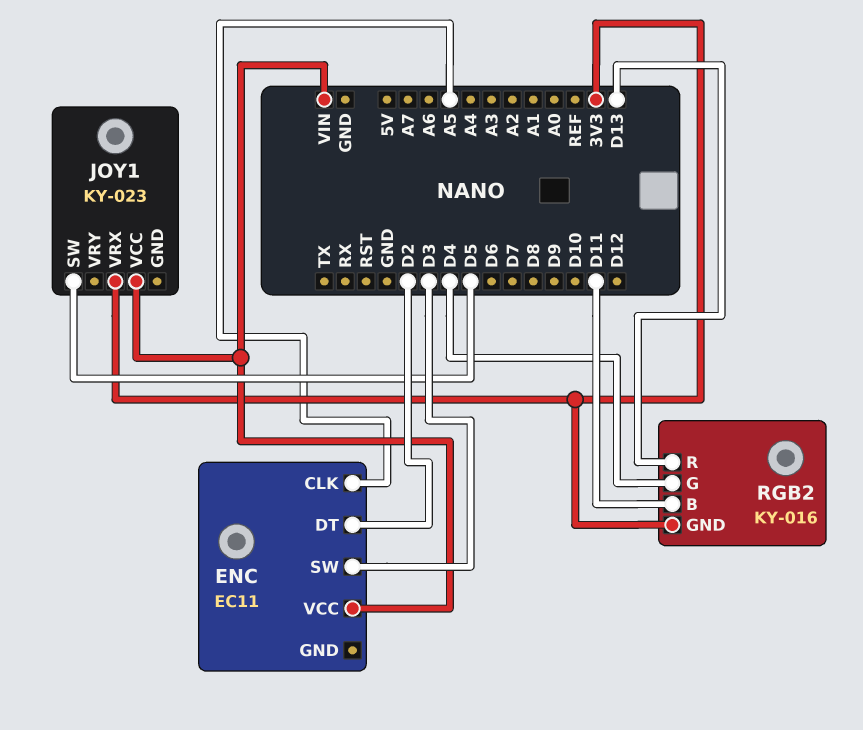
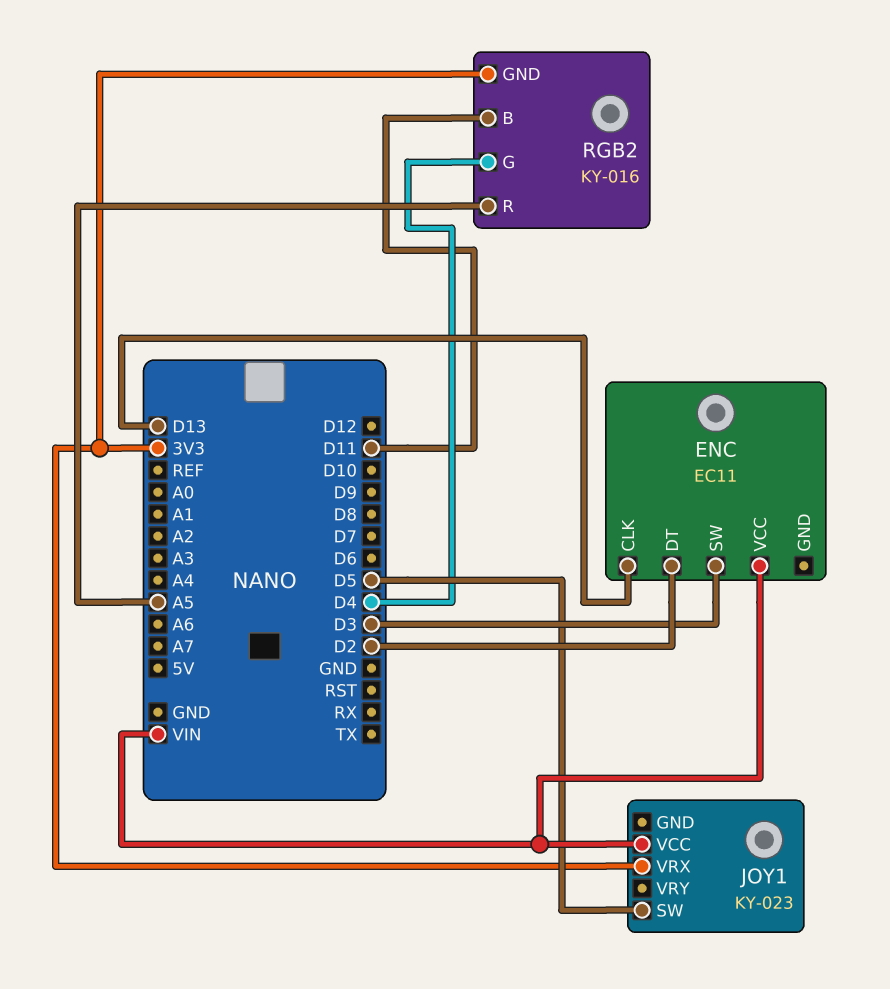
ENC pin CLK: A5 -> D13
RGB2 pin R: D13 -> A5

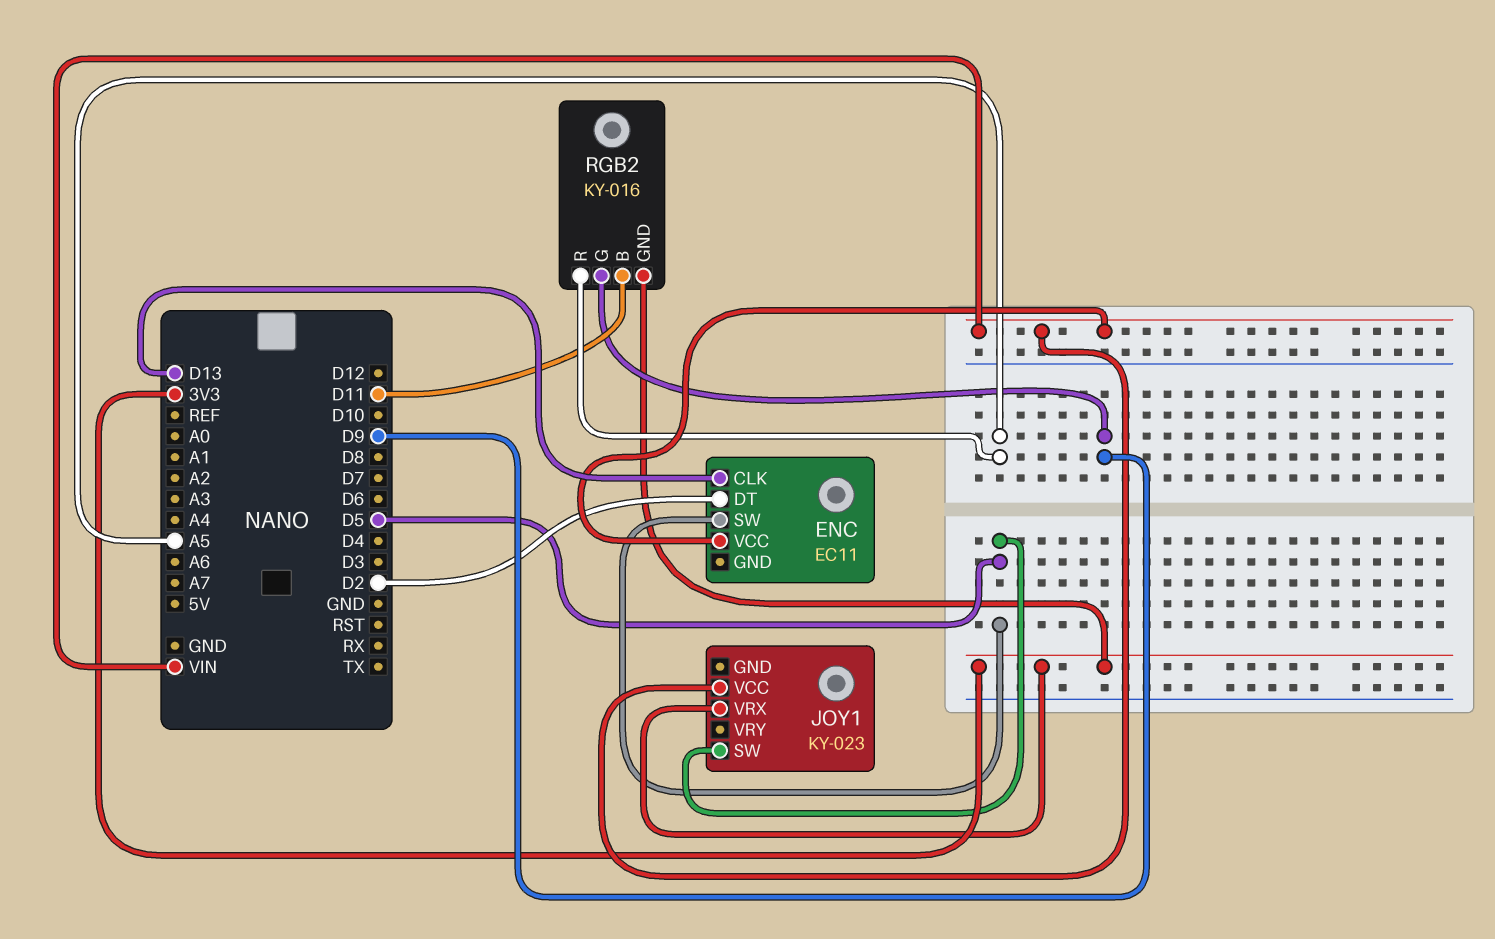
ENC pin SW: D3 -> D5
RGB2 pin G: D4 -> D9

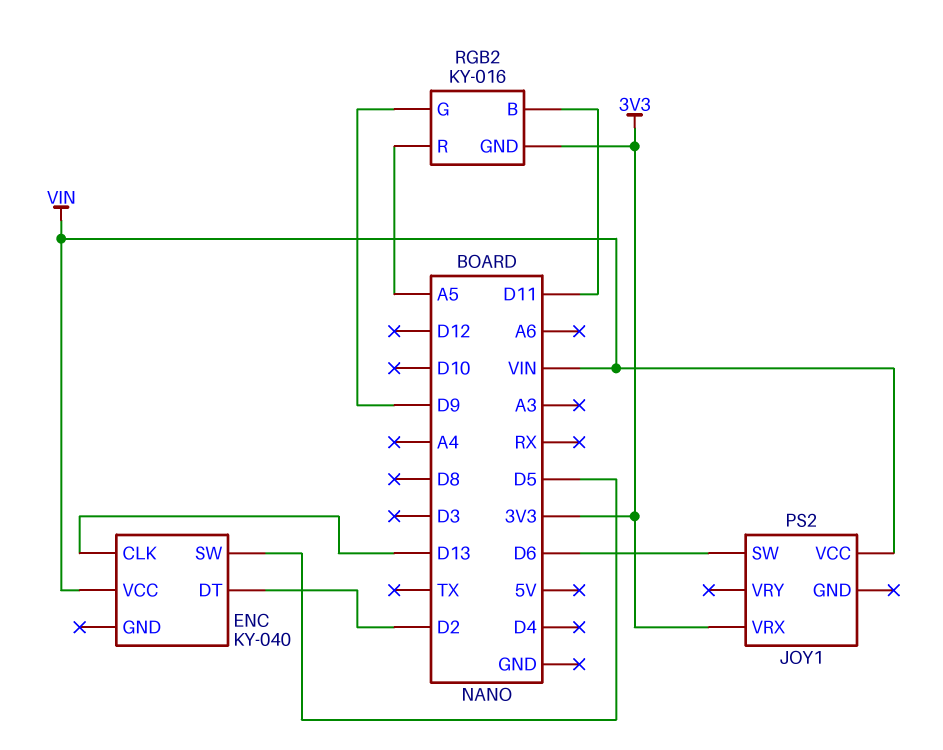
ENC: EC11 -> KY-040
JOY1: KY-023 -> PS2
JOY1 pin SW: D5 -> D6

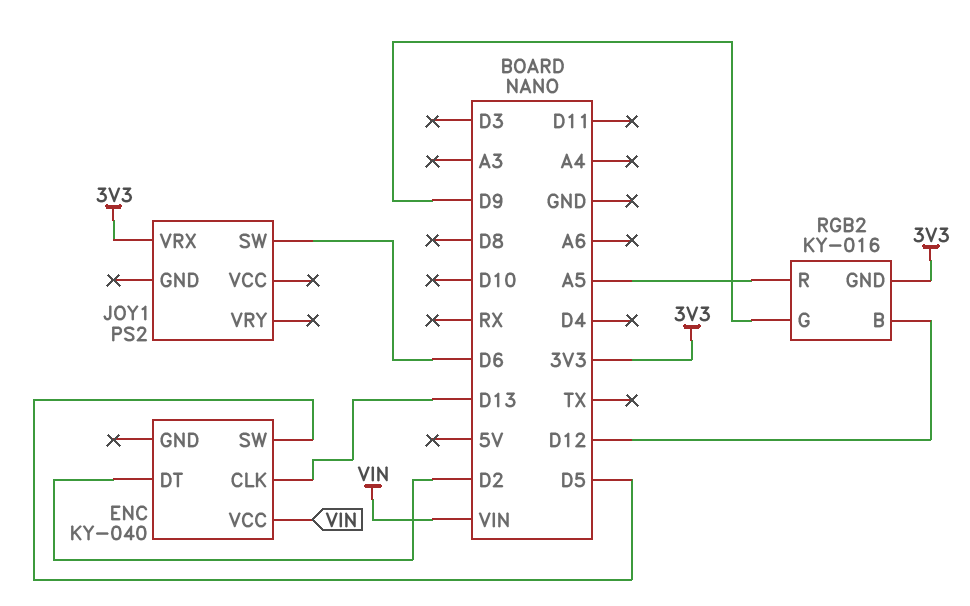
JOY1 pin VCC: VIN -> none
RGB2 pin B: D11 -> D12

